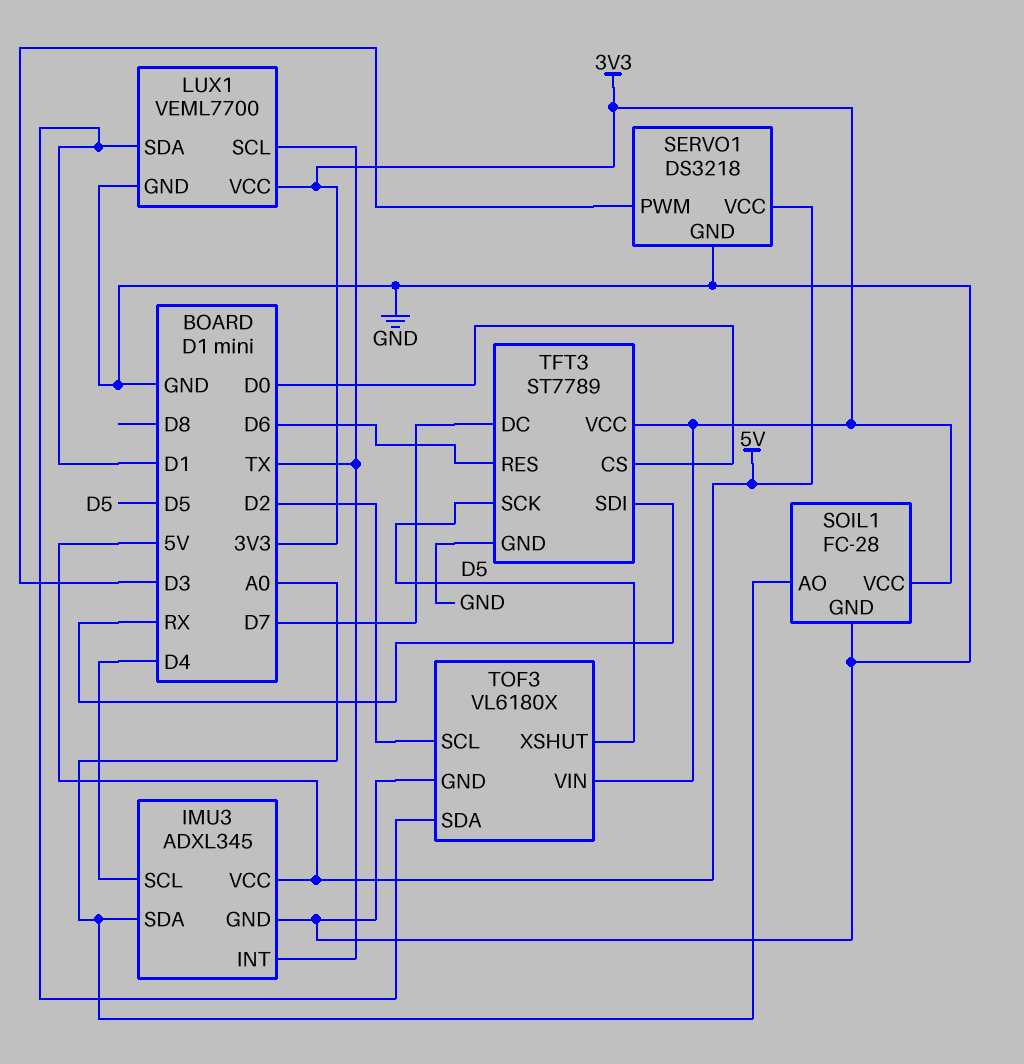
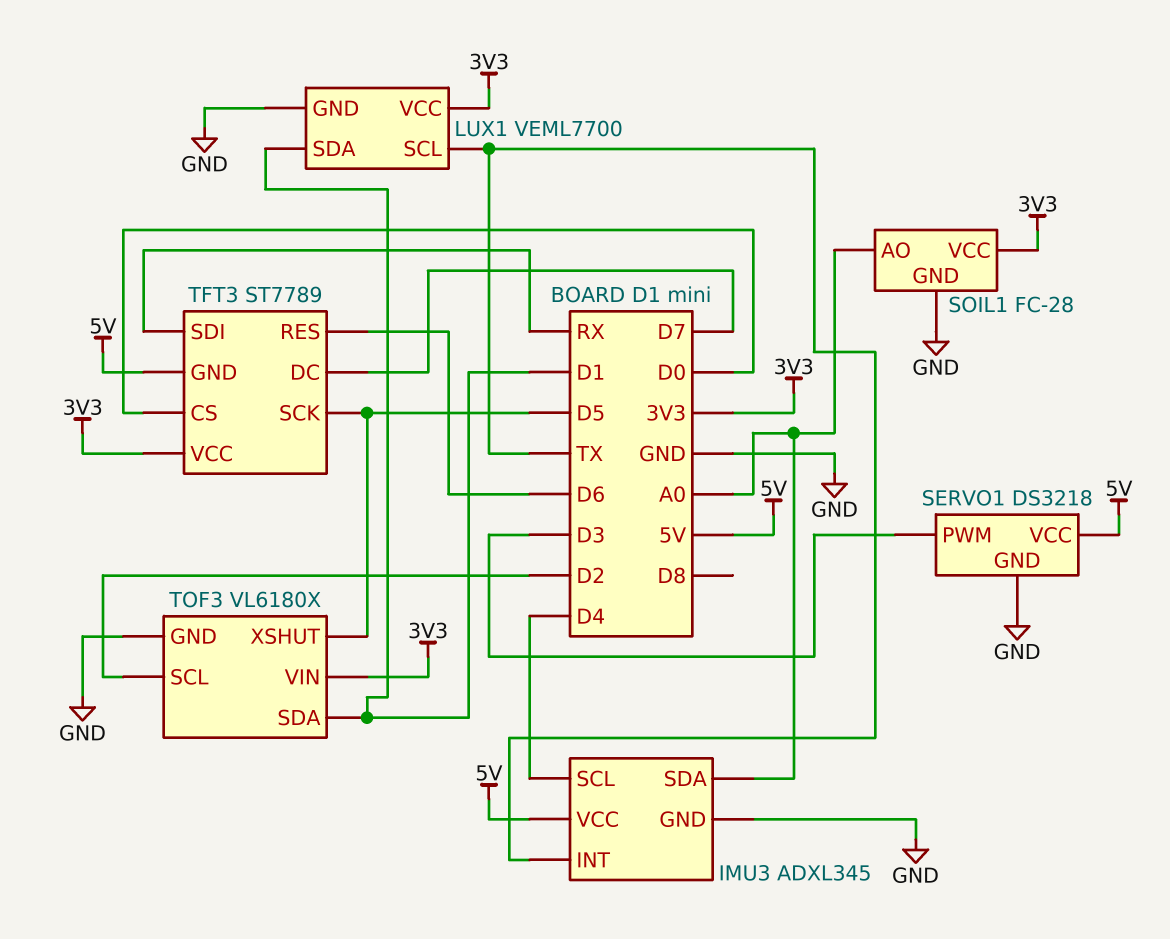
TFT3 pin GND: GND -> 5V

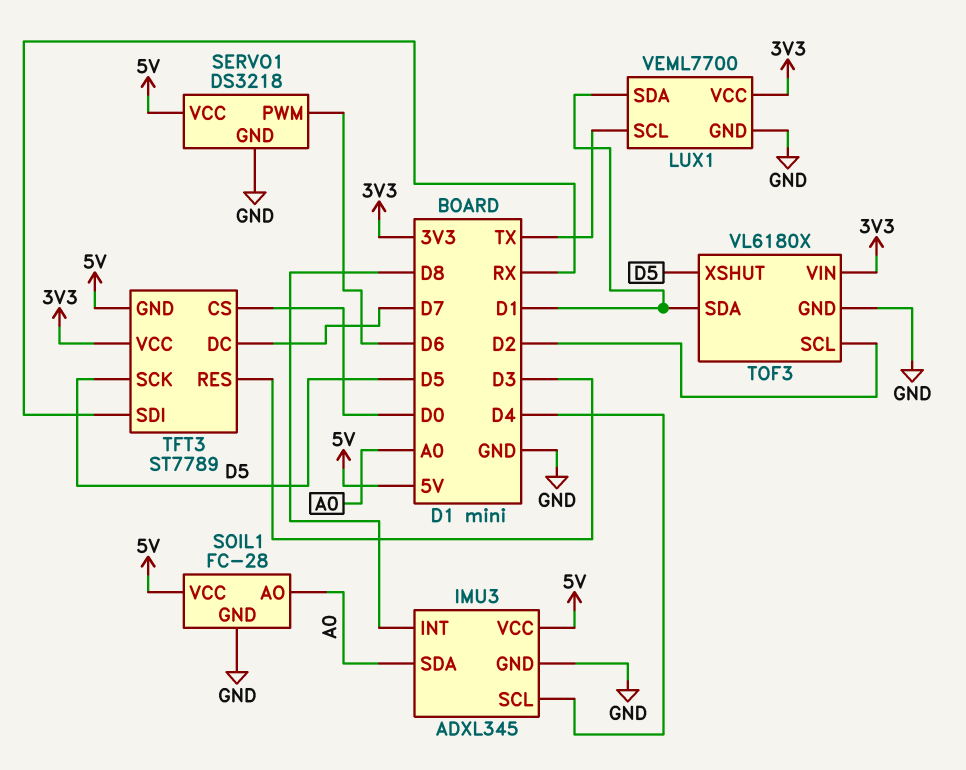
IMU3 pin INT: TX -> D8
SERVO1 pin PWM: D3 -> D6
SOIL1 pin VCC: 3V3 -> 5V
TFT3 pin RES: D6 -> D3

